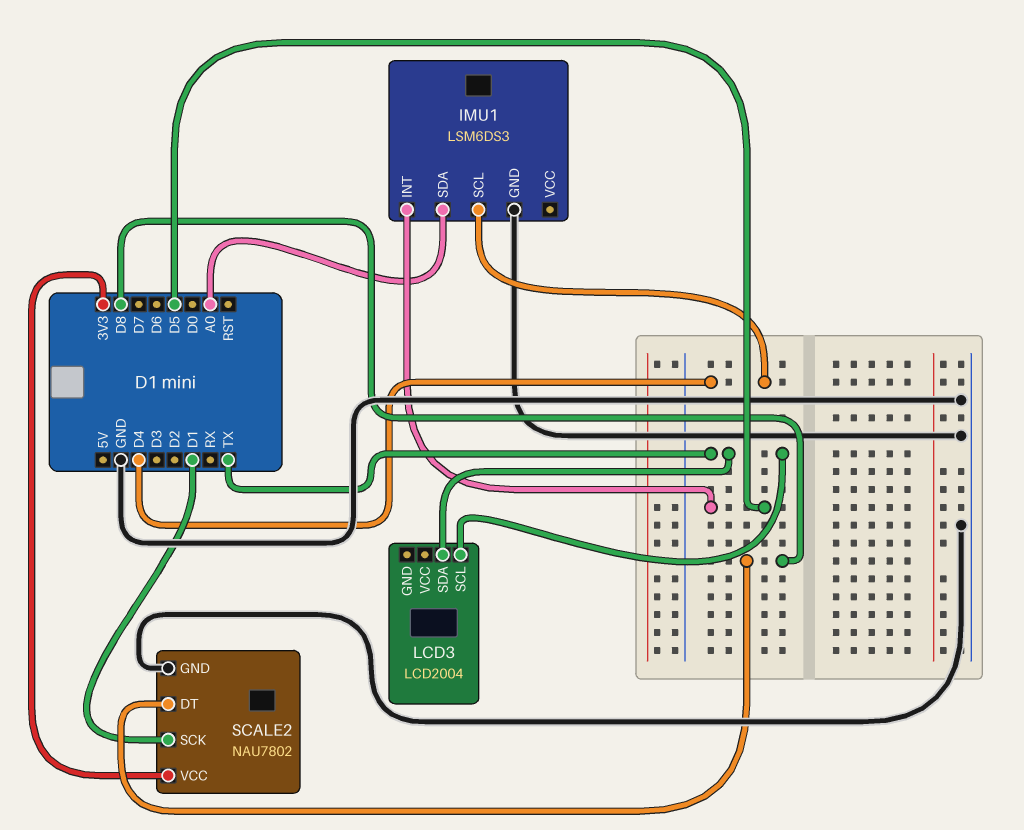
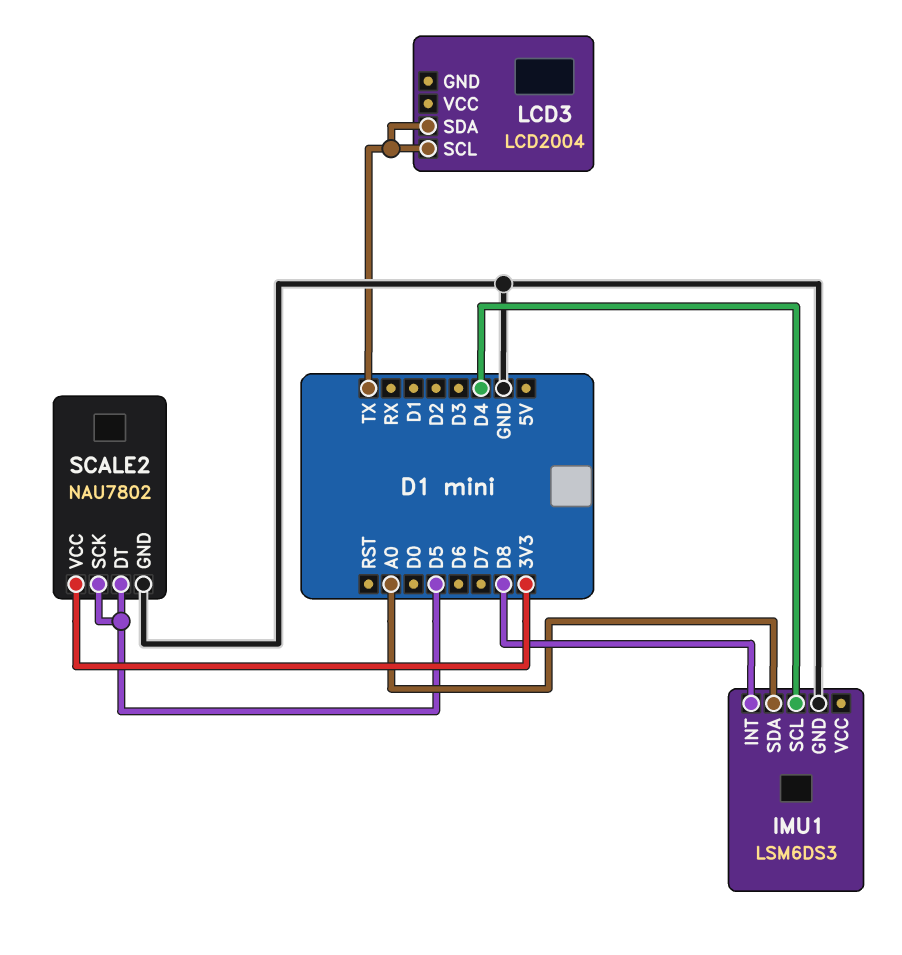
IMU1 pin INT: D5 -> D8
SCALE2 pin DT: D8 -> D5
SCALE2 pin SCK: D1 -> D5

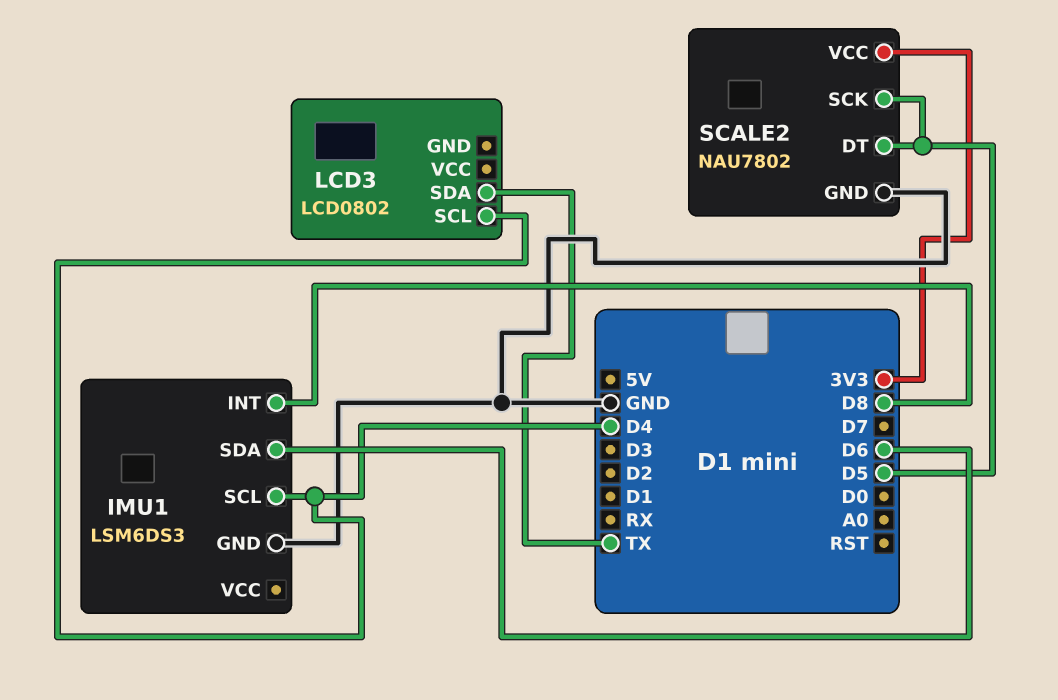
IMU1 pin SDA: A0 -> D6
LCD3: LCD2004 -> LCD0802
LCD3 pin SCL: TX -> D4

